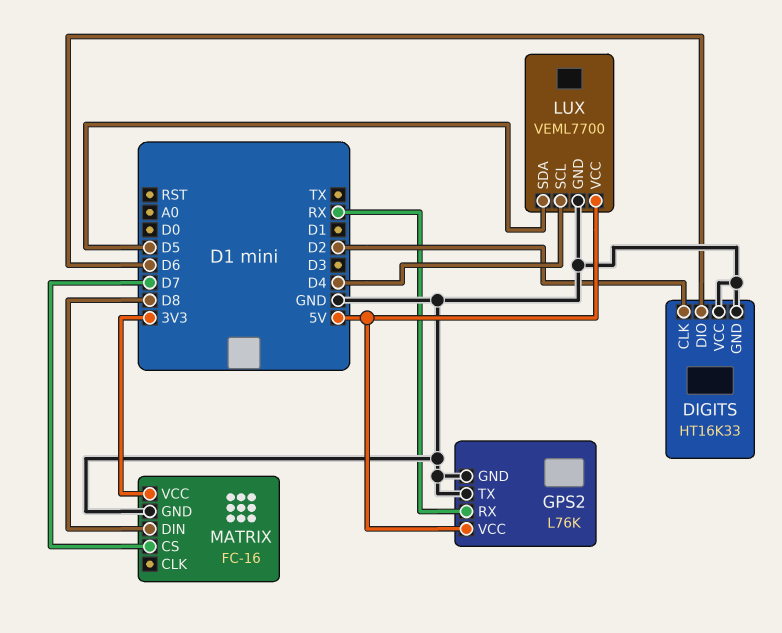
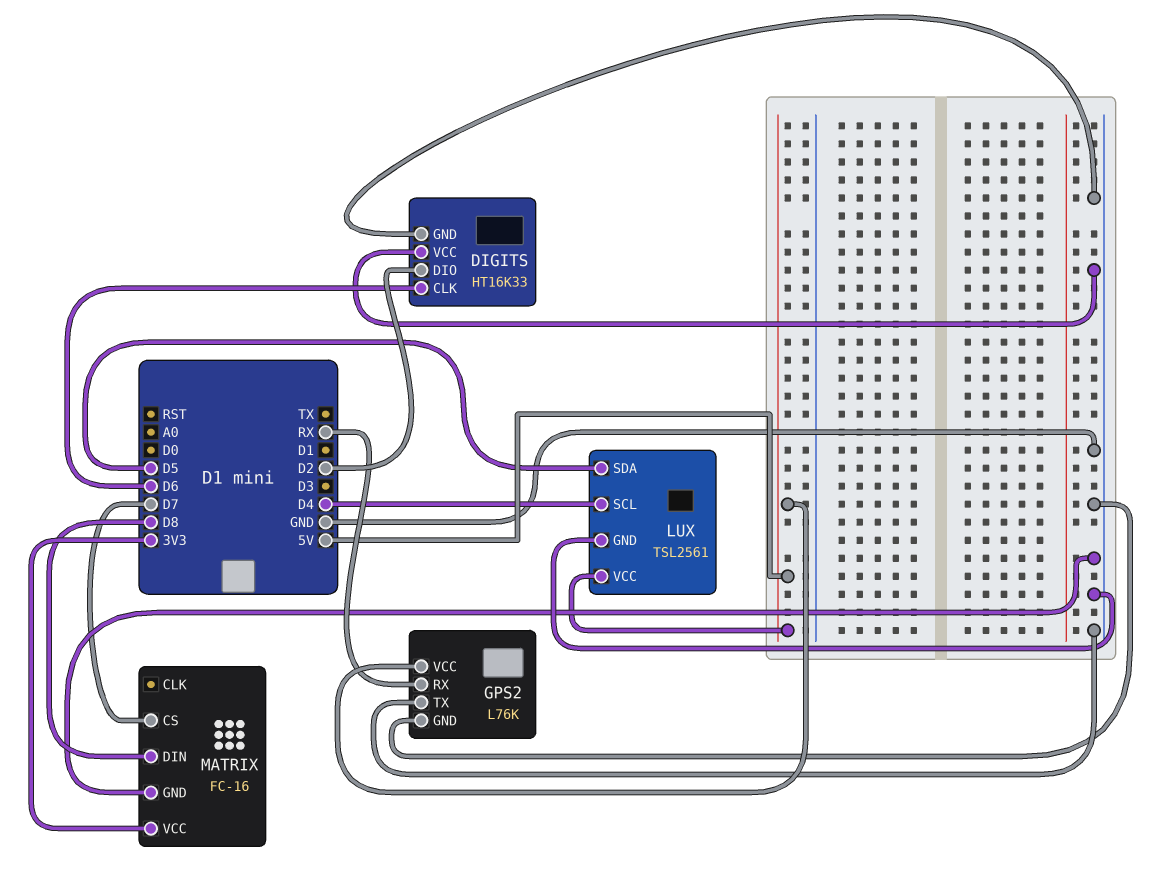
DIGITS pin CLK: D2 -> D6
DIGITS pin DIO: D6 -> D2
LUX: VEML7700 -> TSL2561

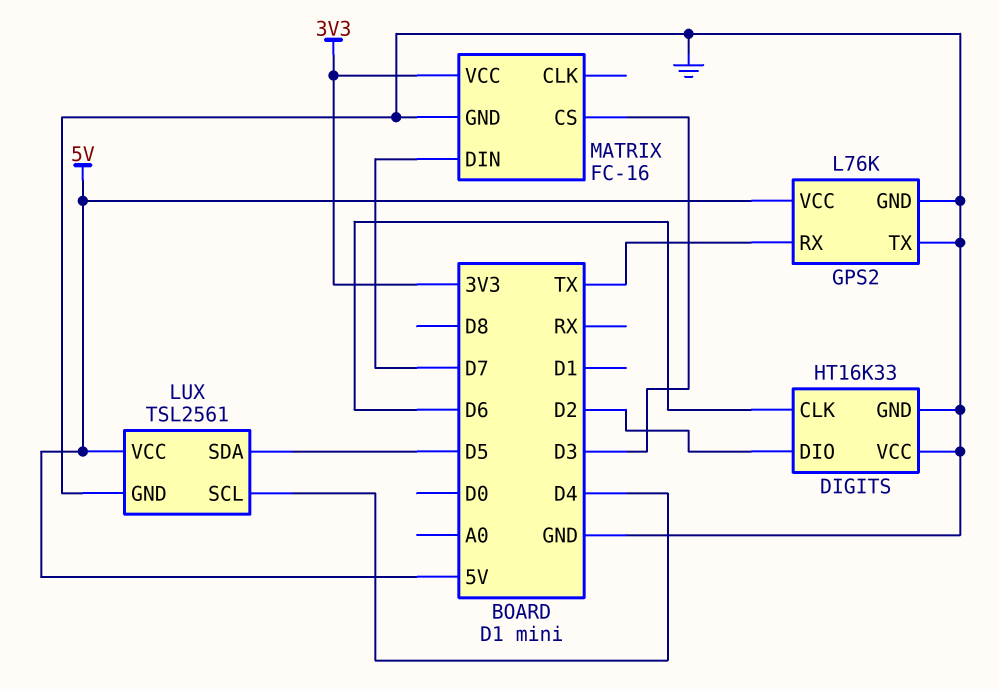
GPS2 pin RX: RX -> TX
MATRIX pin CS: D7 -> D3
MATRIX pin DIN: D8 -> D7

